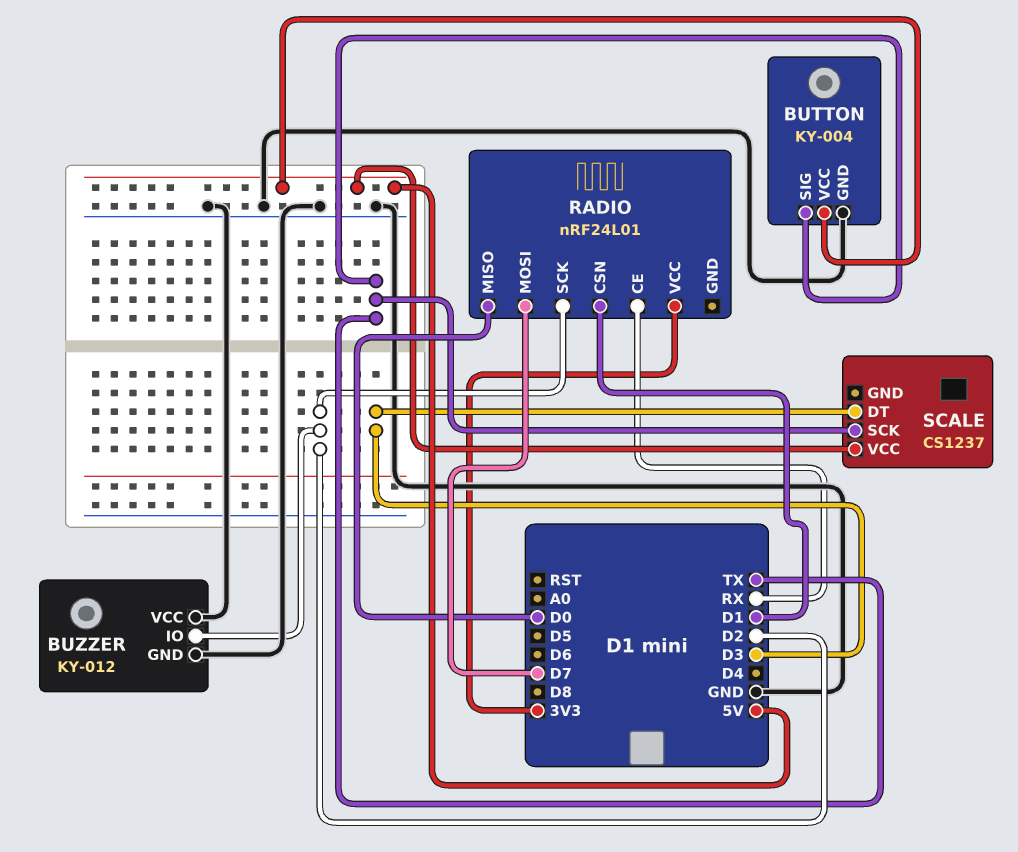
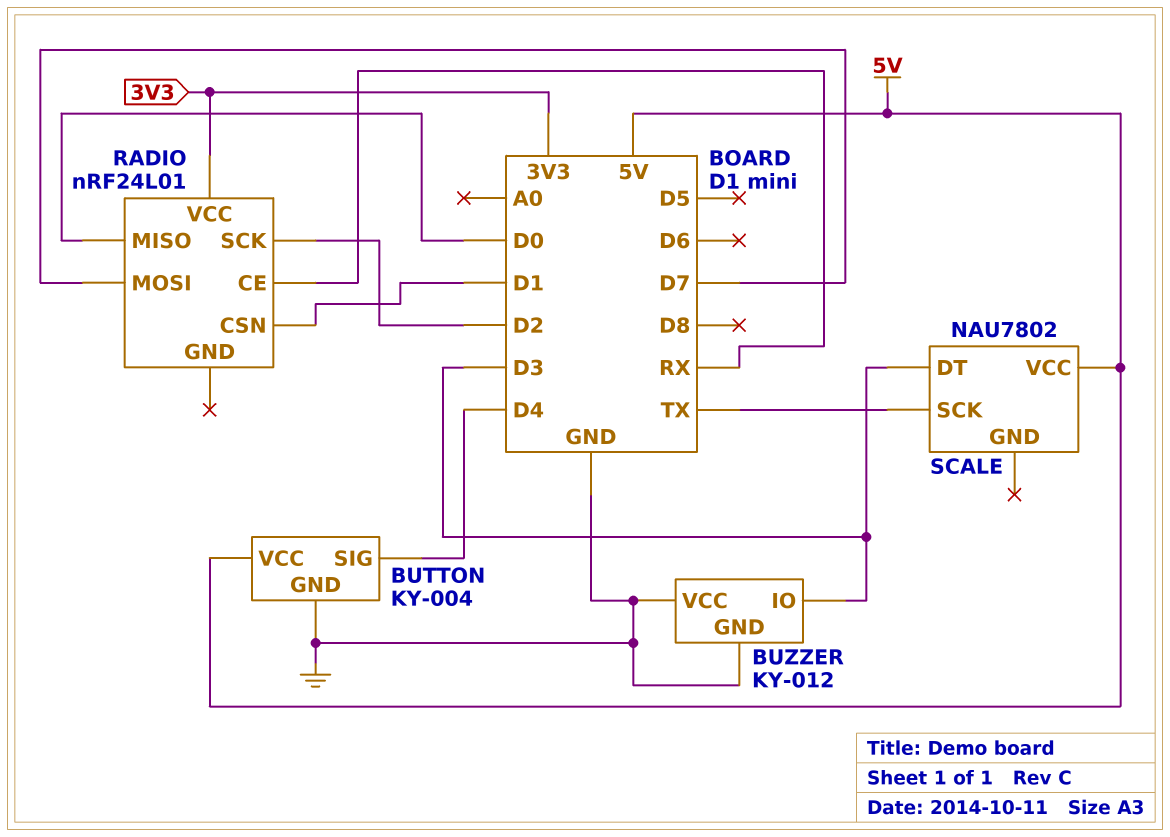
BUTTON pin SIG: TX -> D4
BUZZER pin IO: D2 -> D3
SCALE: CS1237 -> NAU7802

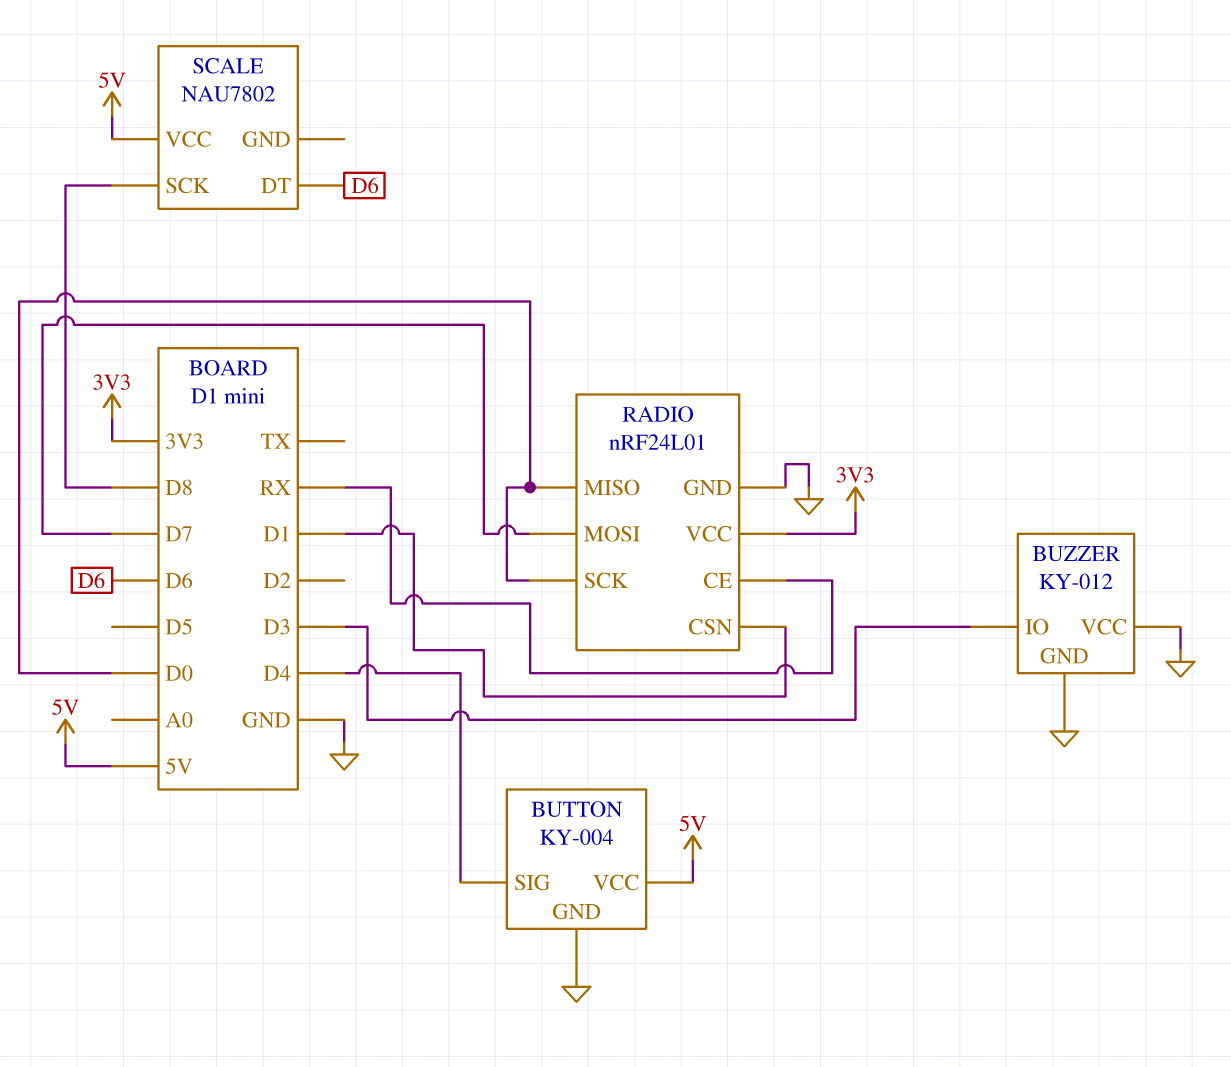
RADIO pin GND: none -> GND
RADIO pin SCK: D2 -> D0
SCALE pin DT: D3 -> D6
SCALE pin SCK: TX -> D8

